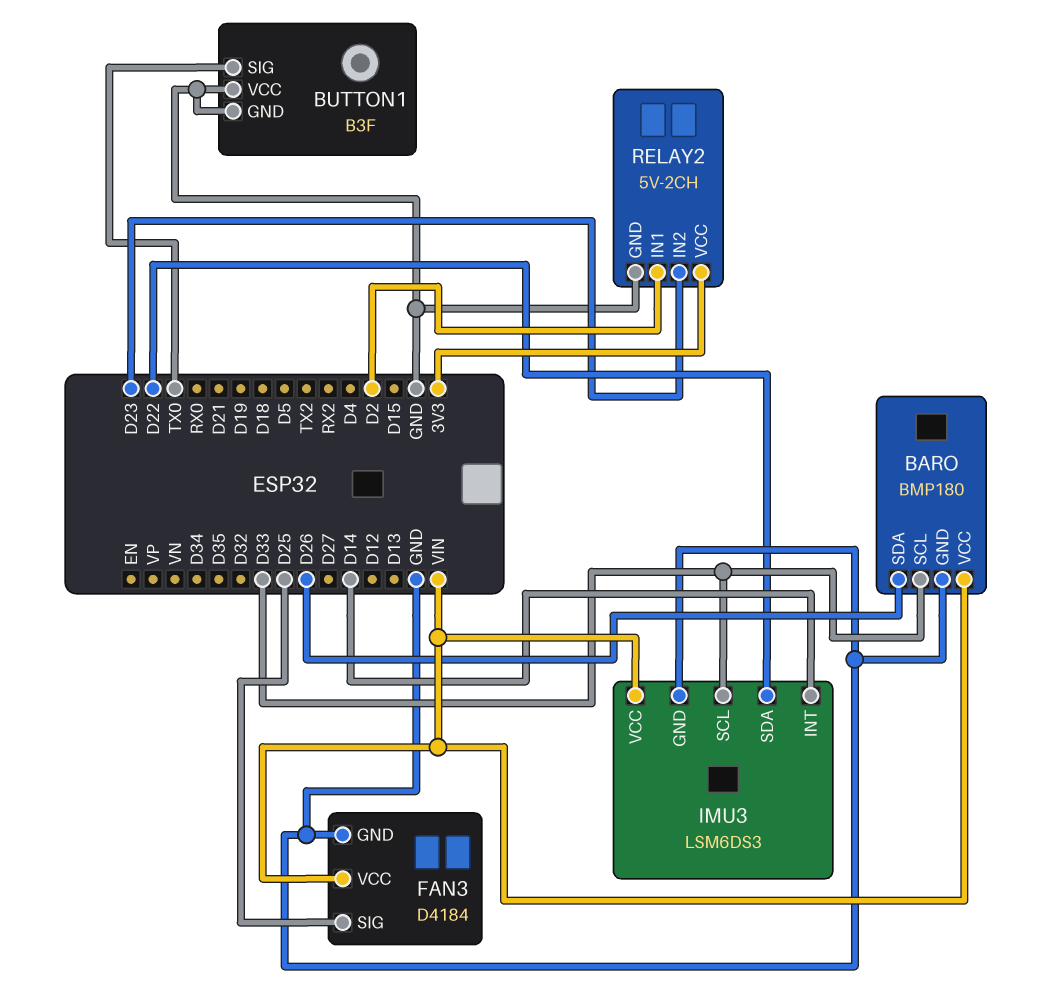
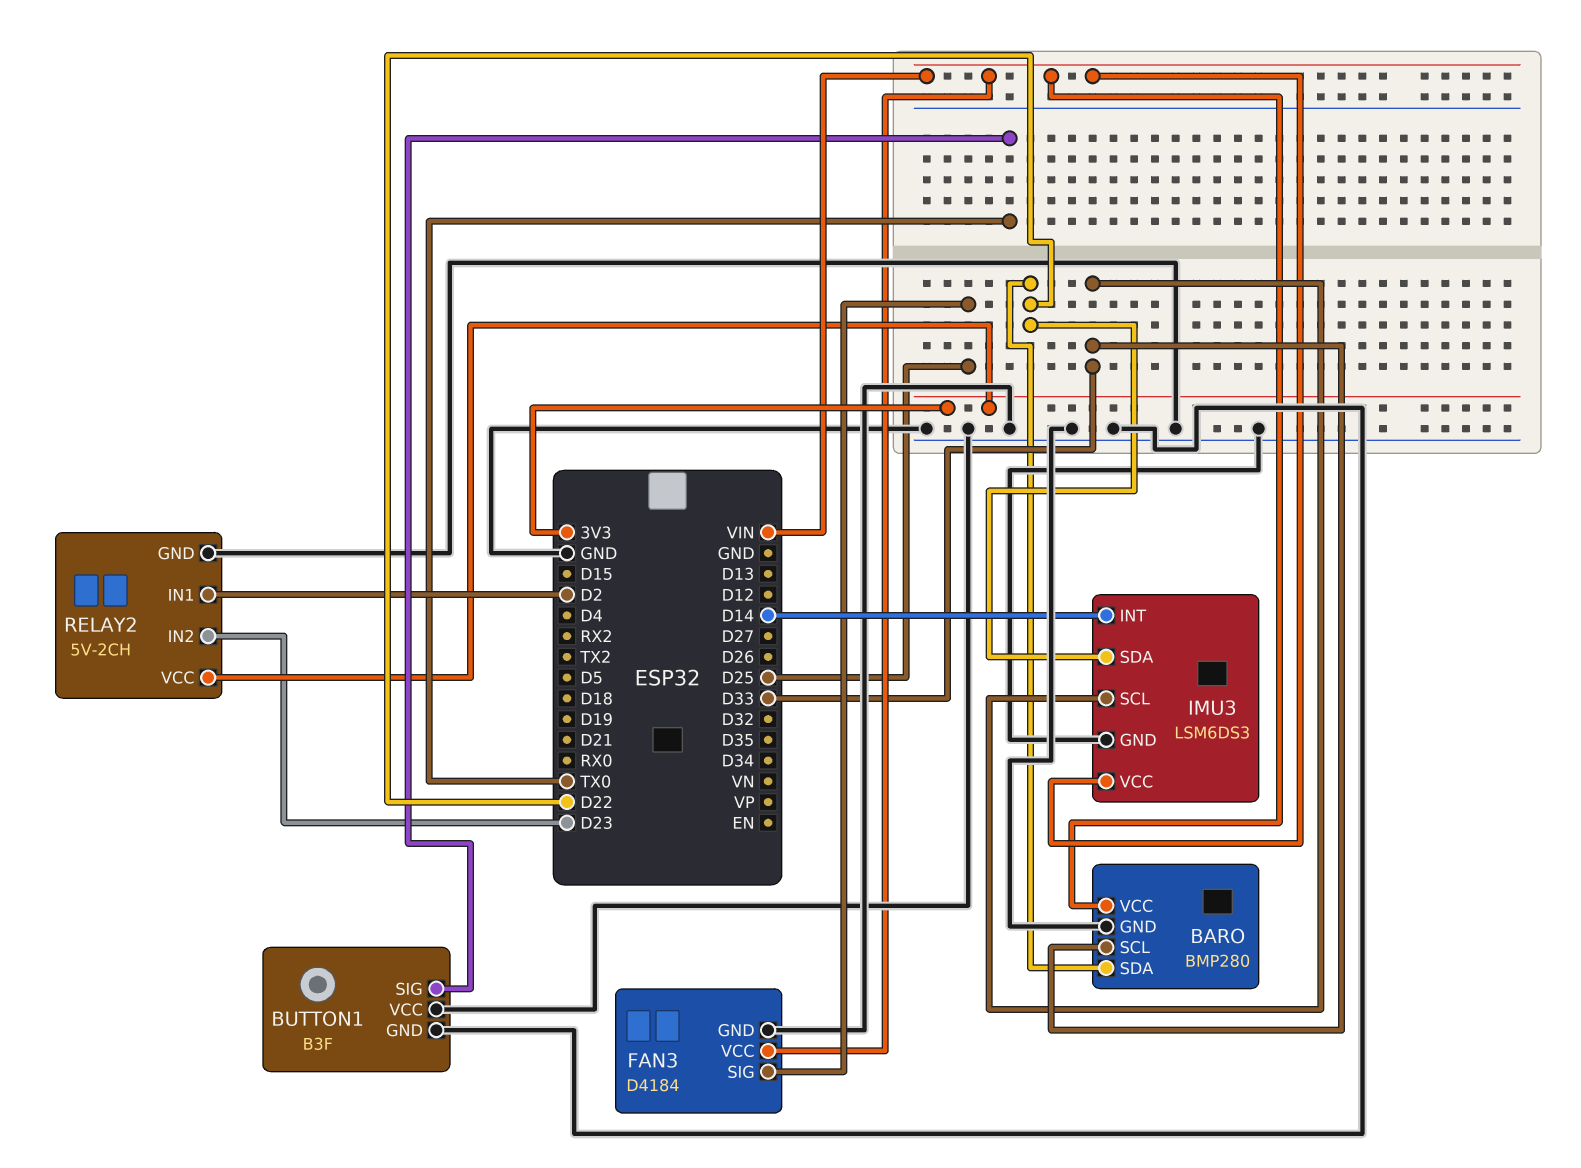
BARO: BMP180 -> BMP280
BARO pin SDA: D26 -> D22

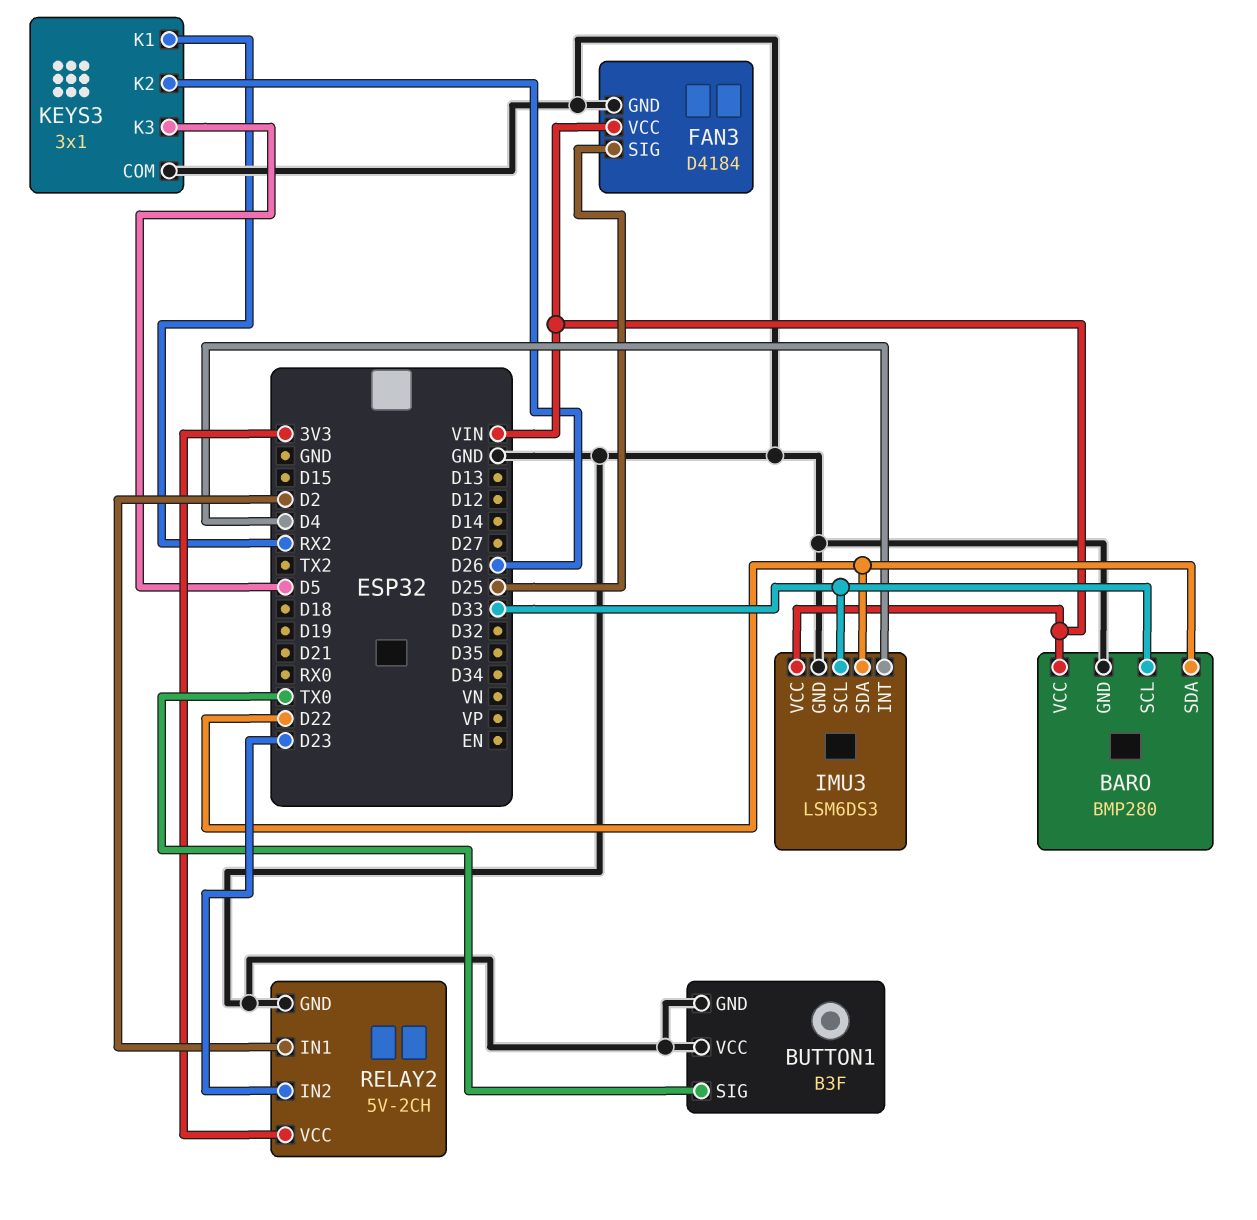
IMU3 pin INT: D14 -> D4
KEYS3: none -> 3x1
KEYS3 pin COM: none -> GND
KEYS3 pin K1: none -> RX2
KEYS3 pin K2: none -> D26
KEYS3 pin K3: none -> D5

